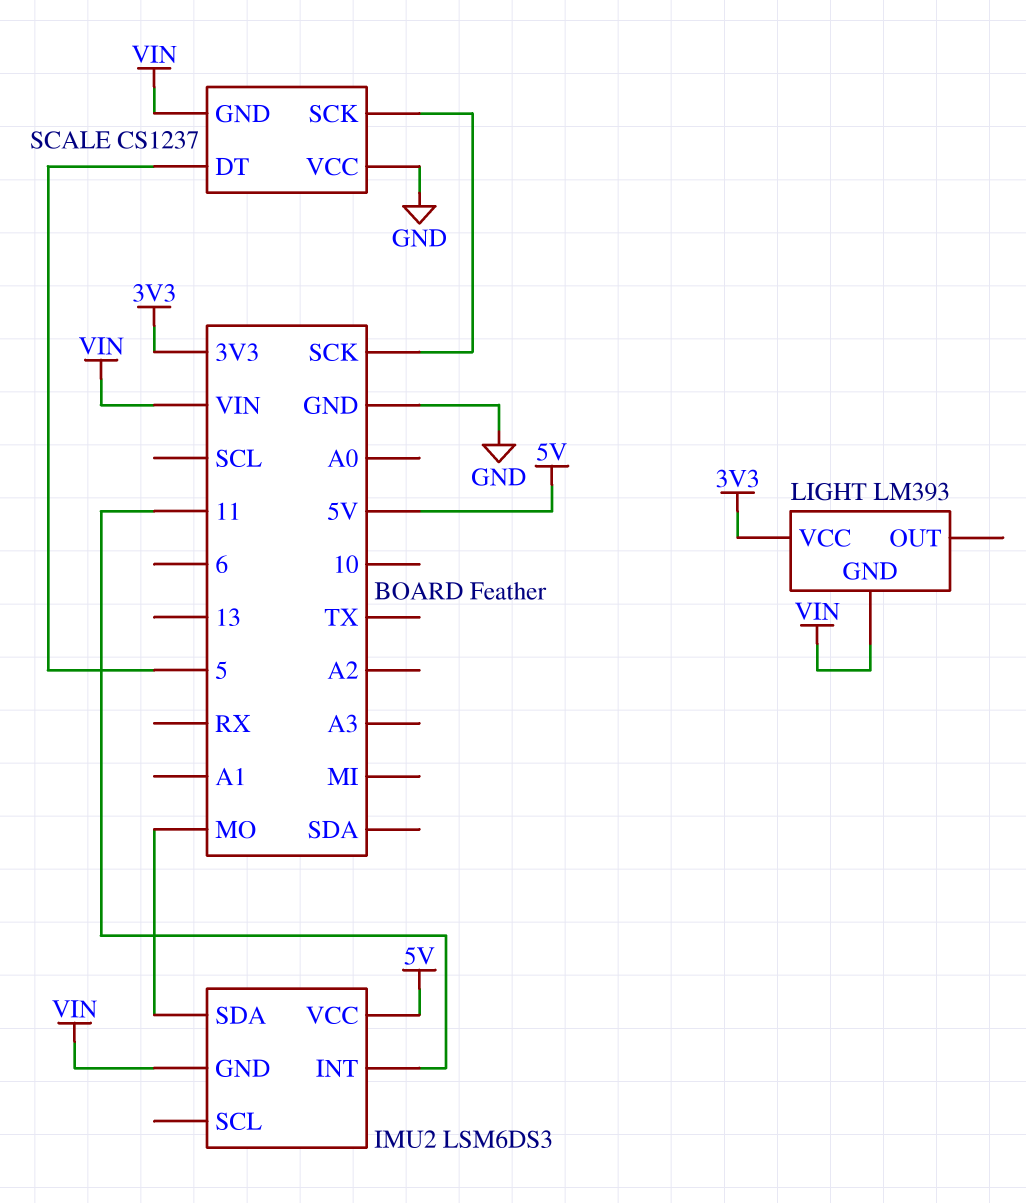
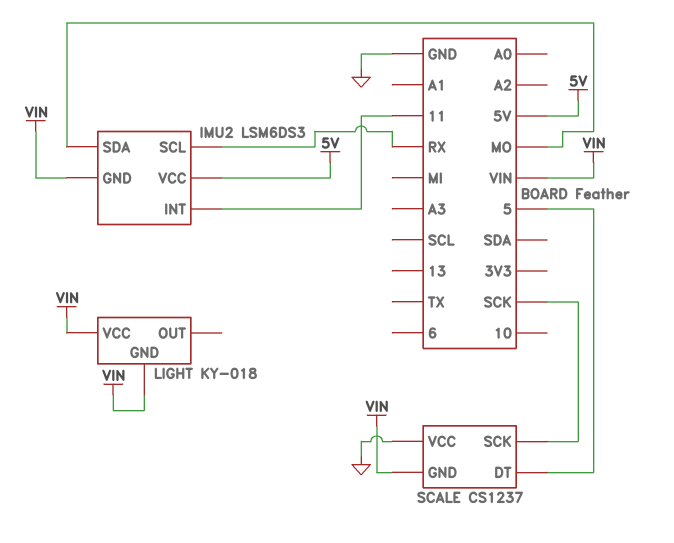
IMU2 pin SCL: none -> RX
LIGHT: LM393 -> KY-018
LIGHT pin VCC: 3V3 -> VIN

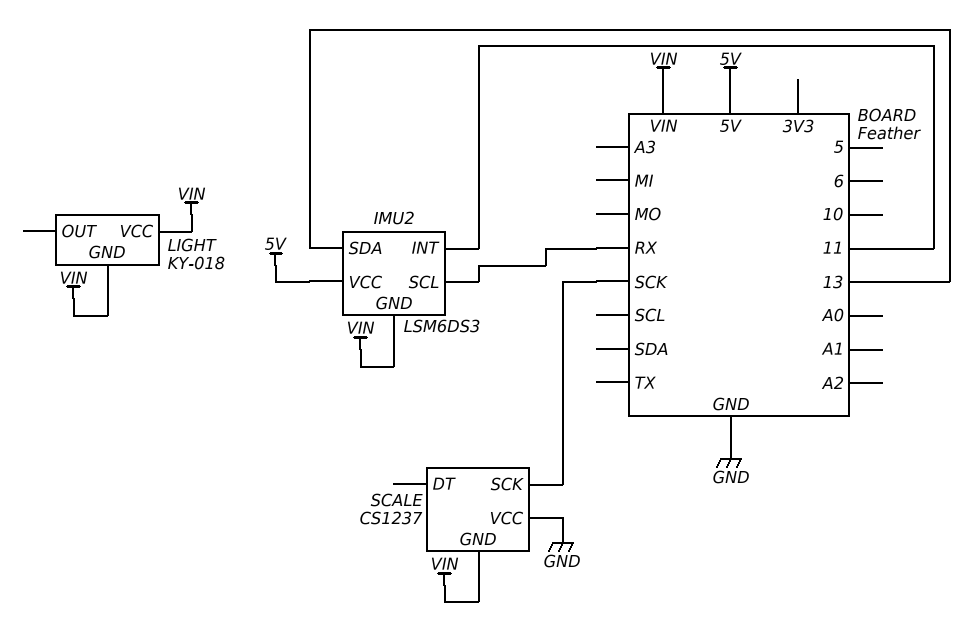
IMU2 pin SDA: MO -> 13
SCALE pin DT: 5 -> none

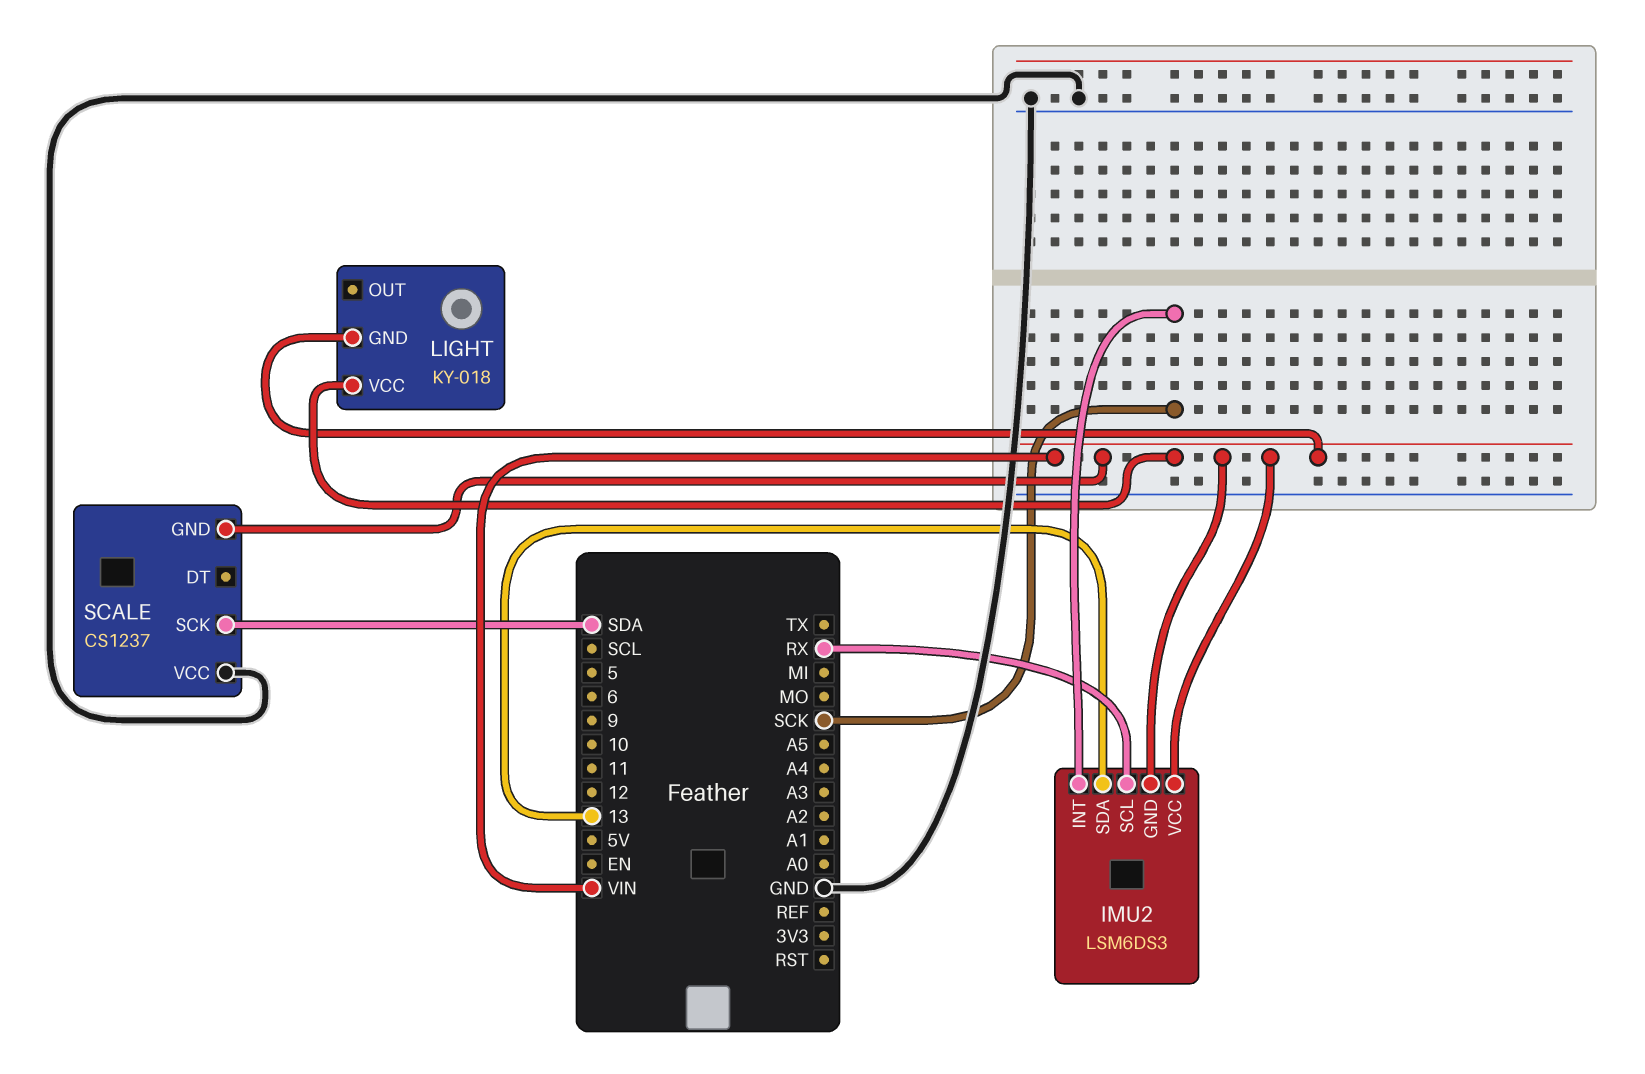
IMU2 pin INT: 11 -> SCK
IMU2 pin VCC: 5V -> VIN
SCALE pin SCK: SCK -> SDA

